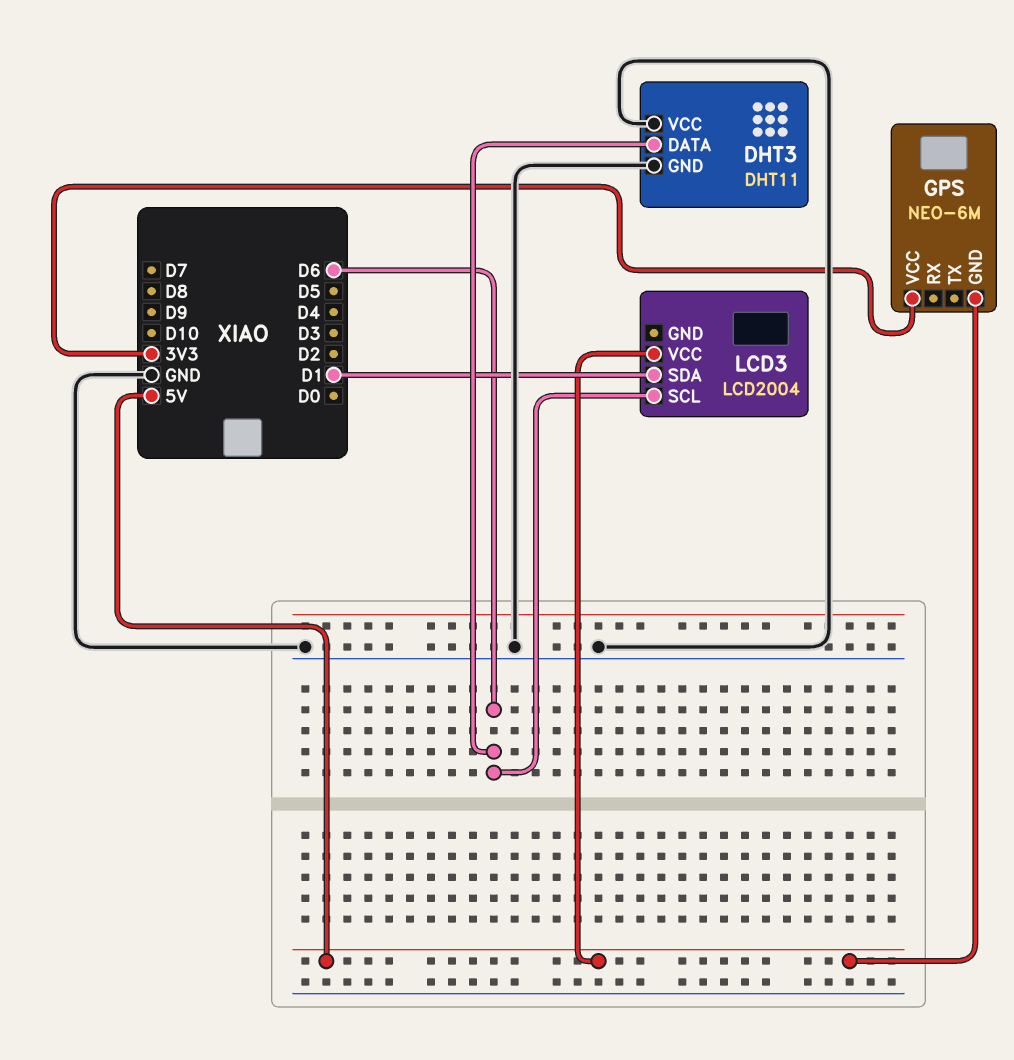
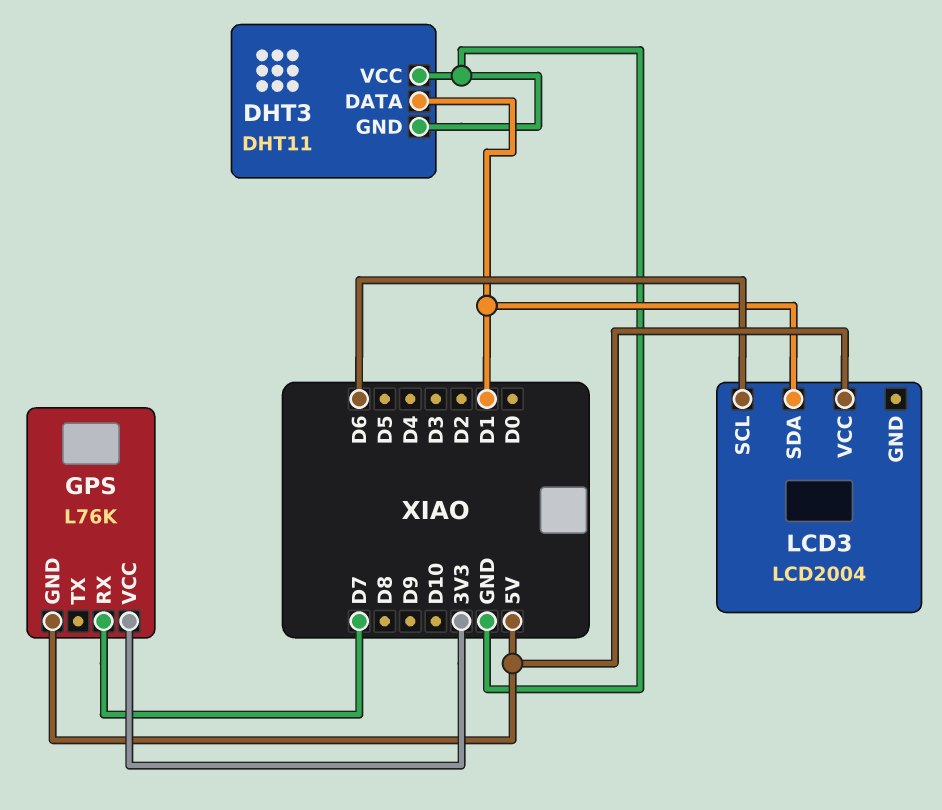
DHT3 pin DATA: D6 -> D1
GPS: NEO-6M -> L76K
GPS pin RX: none -> D7

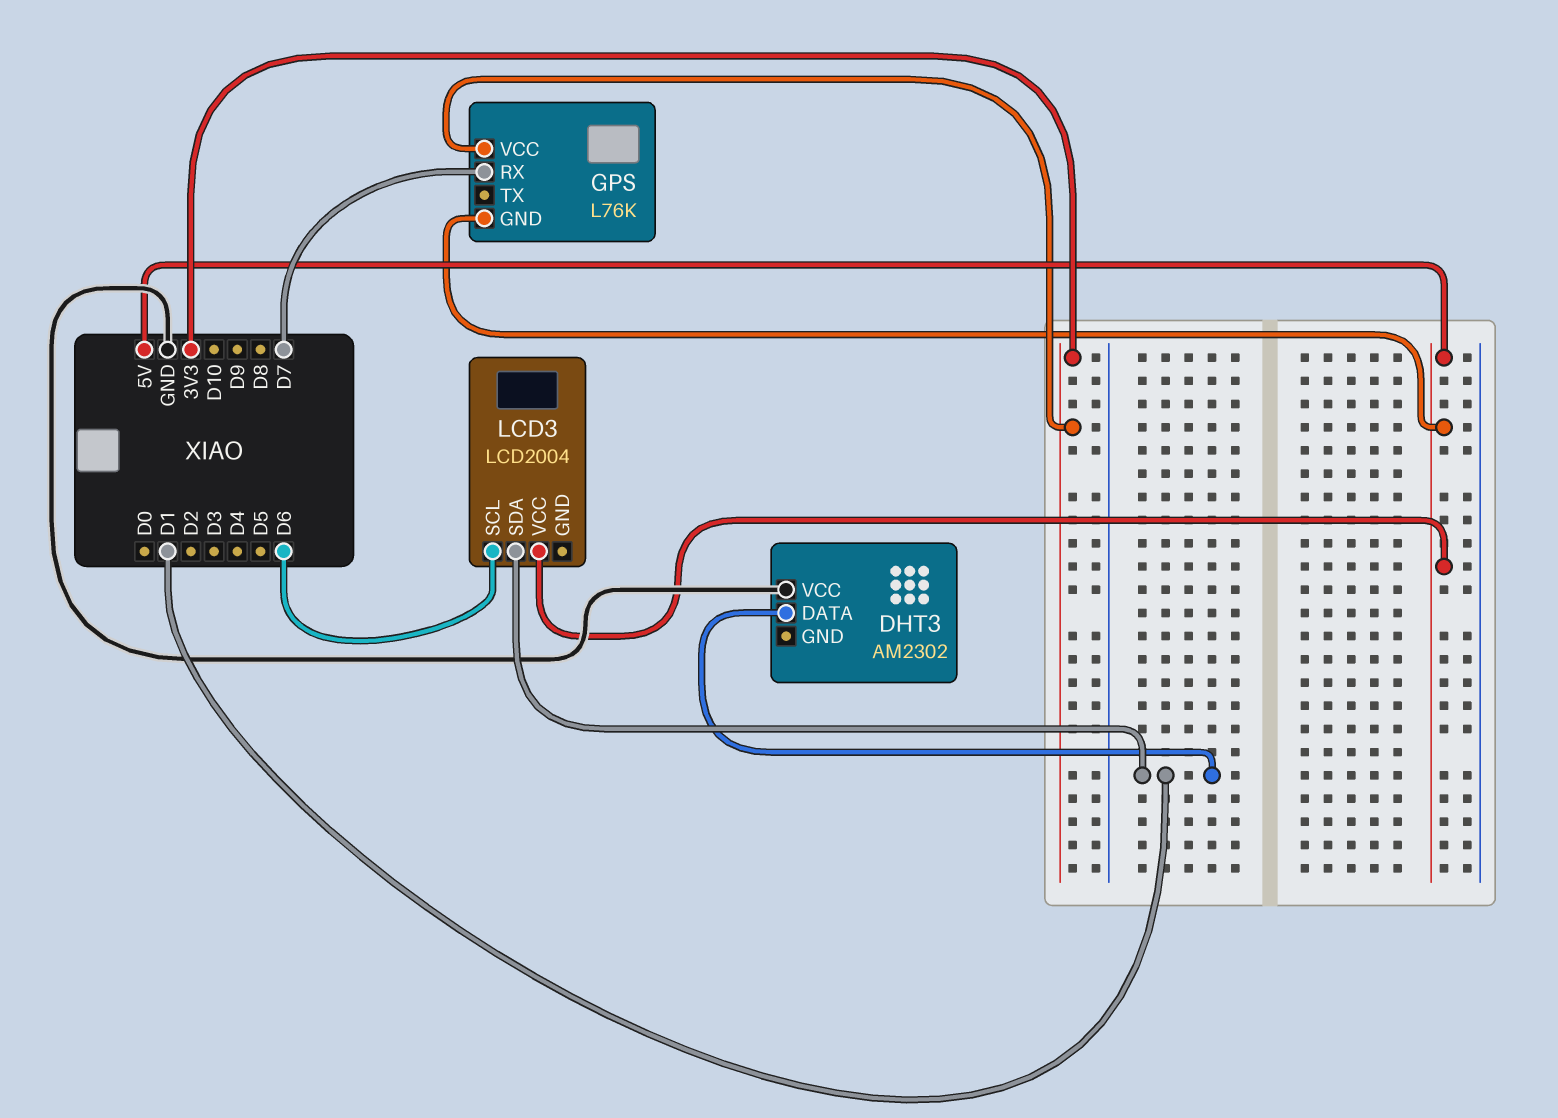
DHT3: DHT11 -> AM2302
DHT3 pin GND: GND -> none

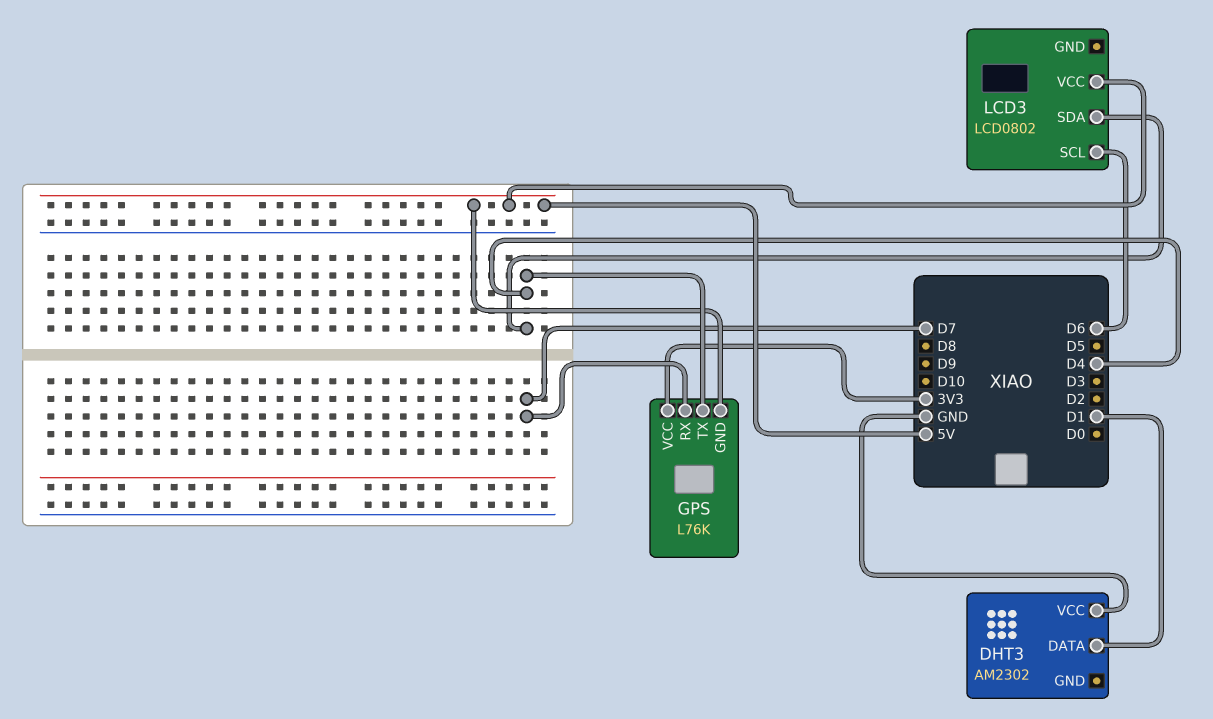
GPS pin TX: none -> D4
LCD3: LCD2004 -> LCD0802
LCD3 pin SDA: D1 -> D4

